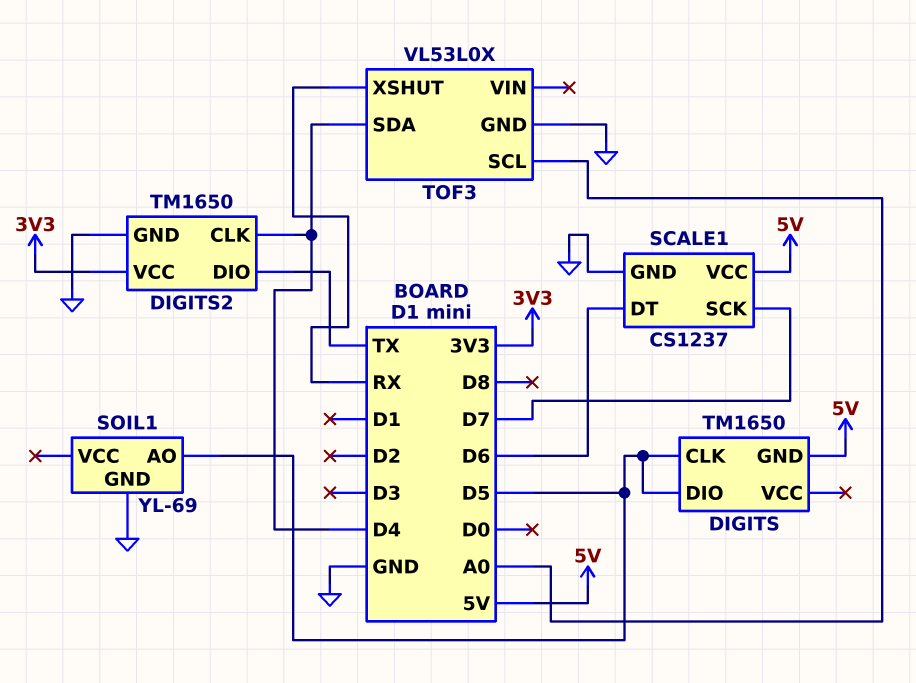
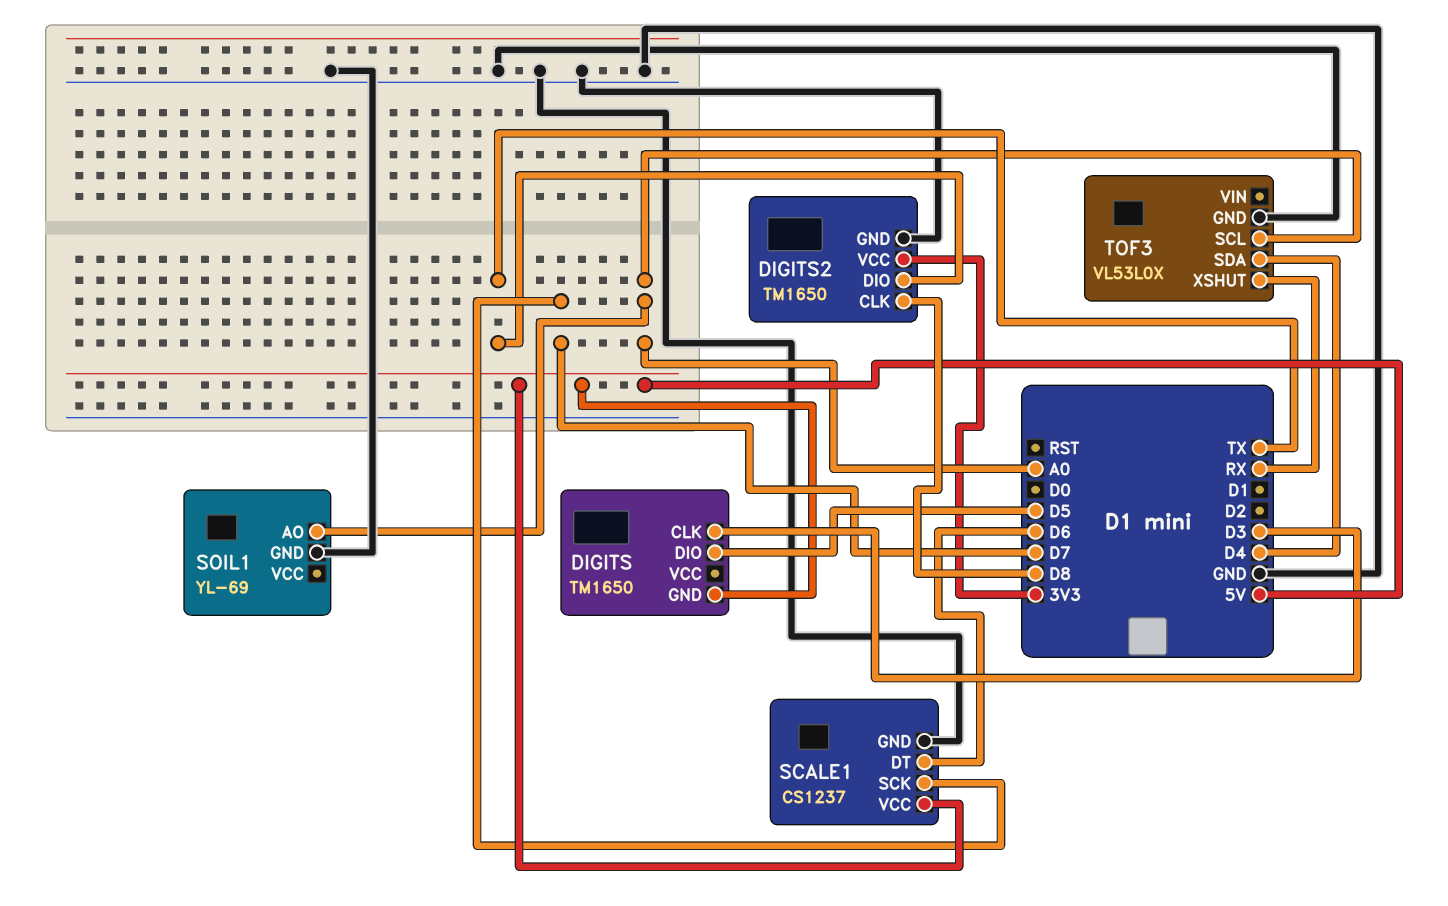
DIGITS pin CLK: D5 -> D3
DIGITS2 pin CLK: D4 -> D8
SOIL1 pin AO: D5 -> A0

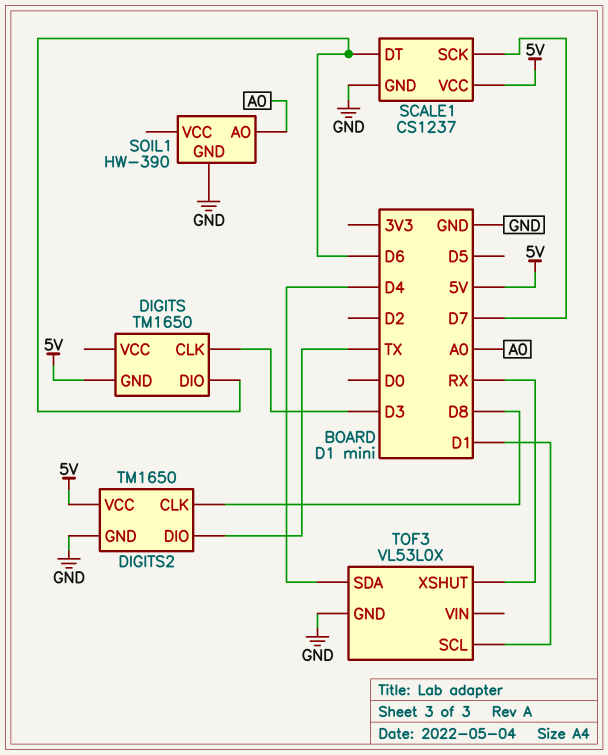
DIGITS pin DIO: D5 -> D6
DIGITS2 pin VCC: 3V3 -> 5V
SOIL1: YL-69 -> HW-390
TOF3 pin SCL: A0 -> D1

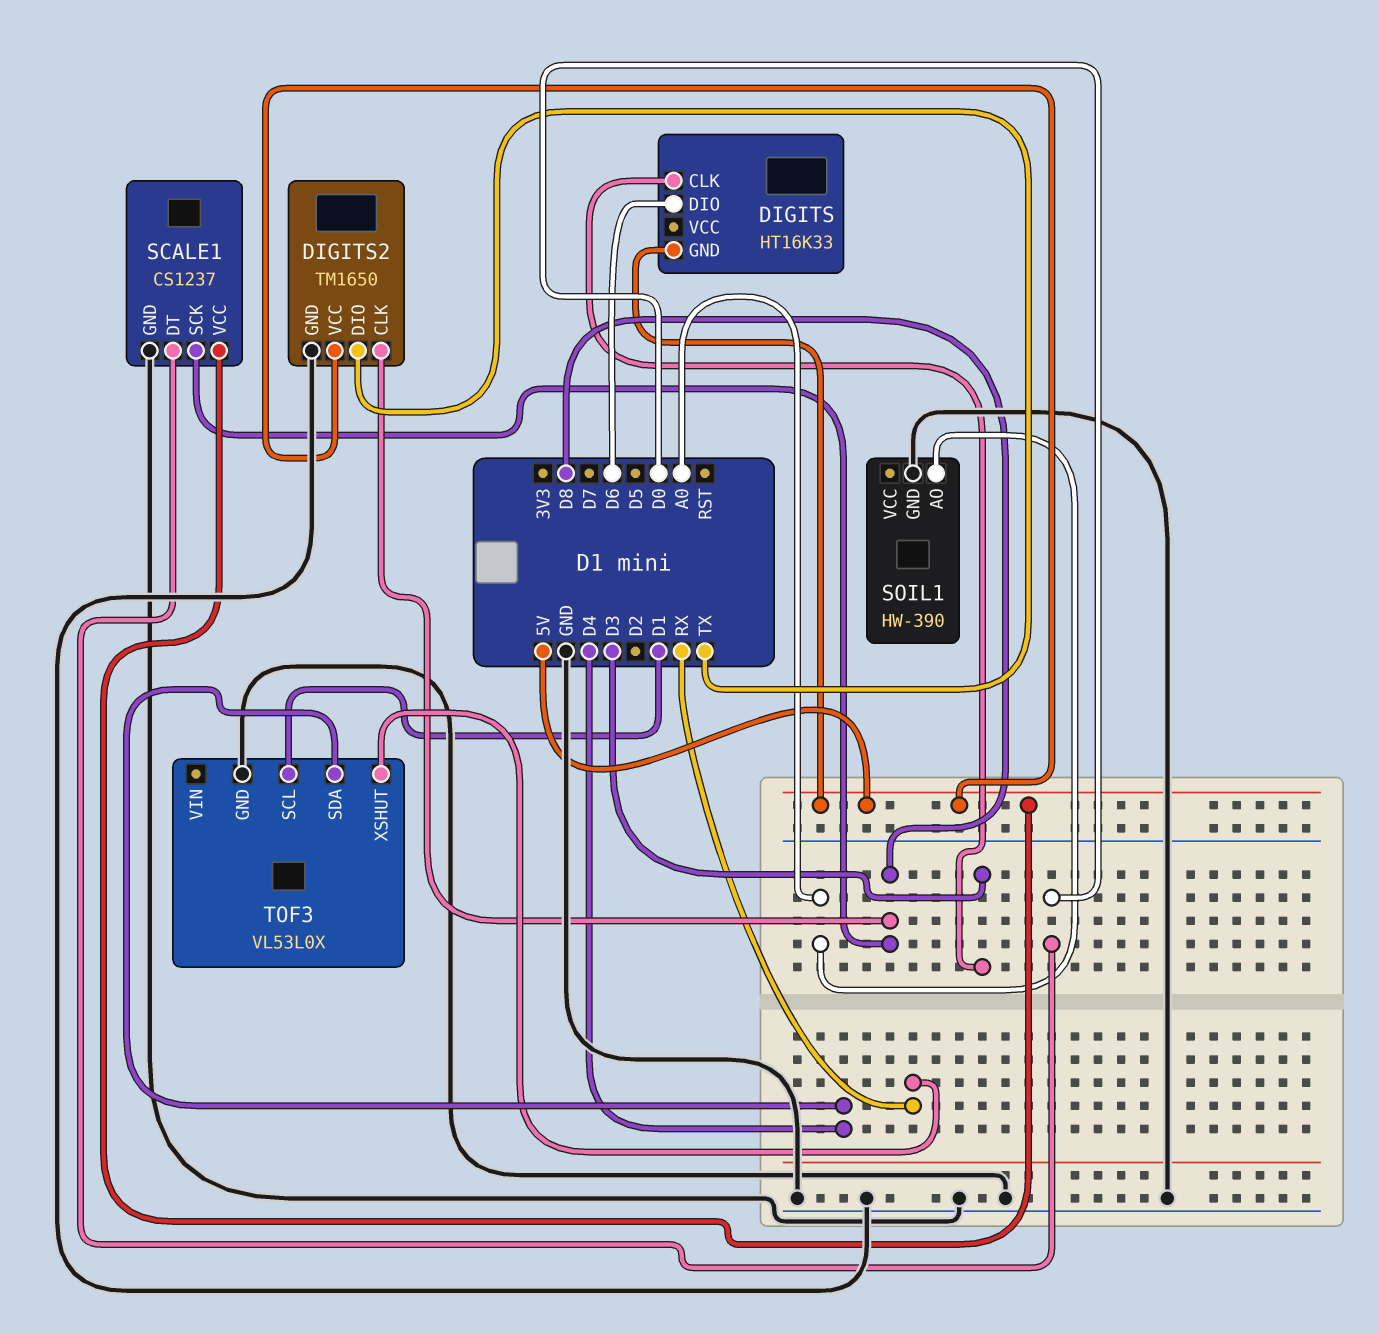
DIGITS: TM1650 -> HT16K33
SCALE1 pin DT: D6 -> D0
SCALE1 pin SCK: D7 -> D8

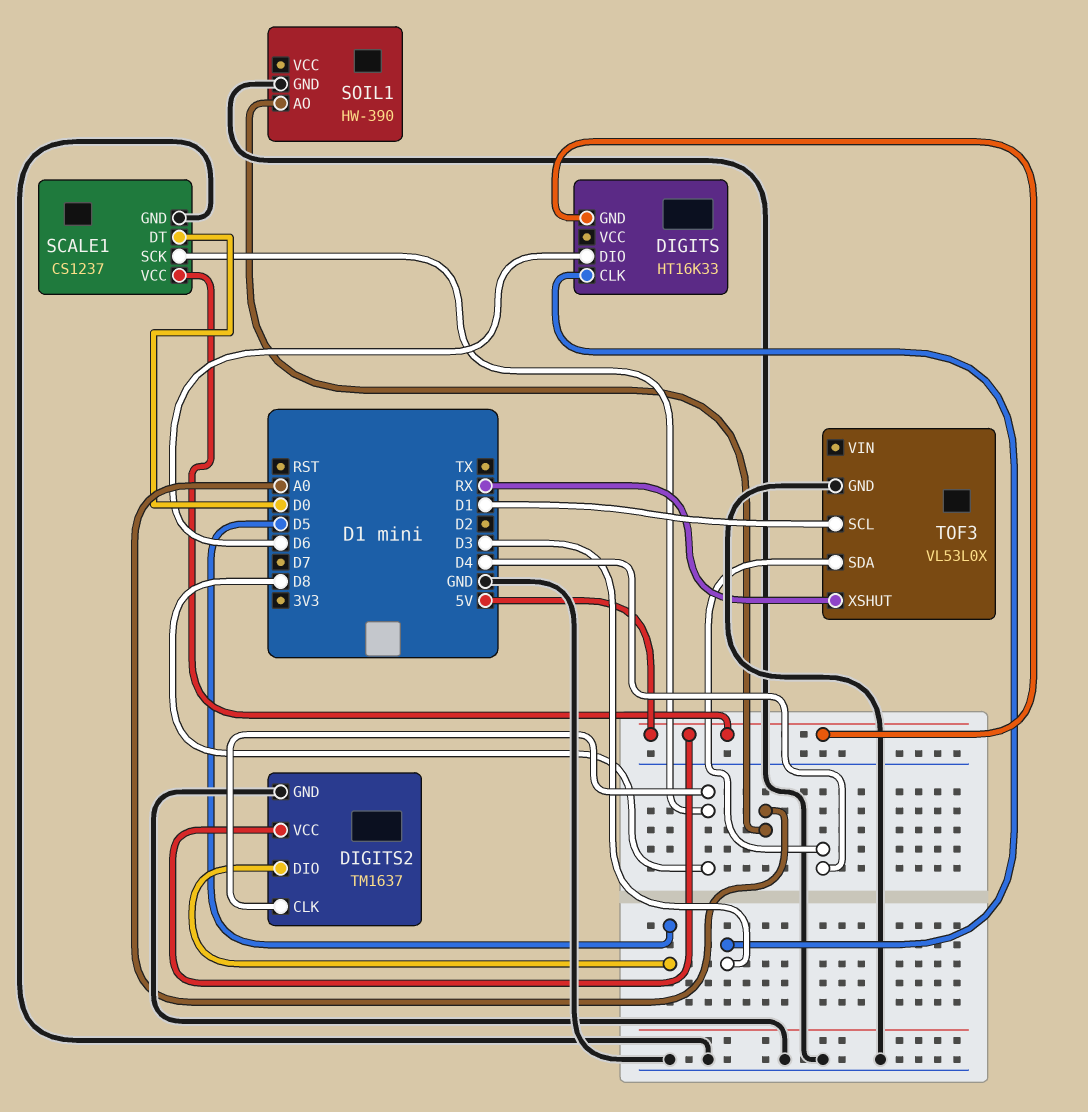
DIGITS2: TM1650 -> TM1637
DIGITS2 pin DIO: TX -> D5

